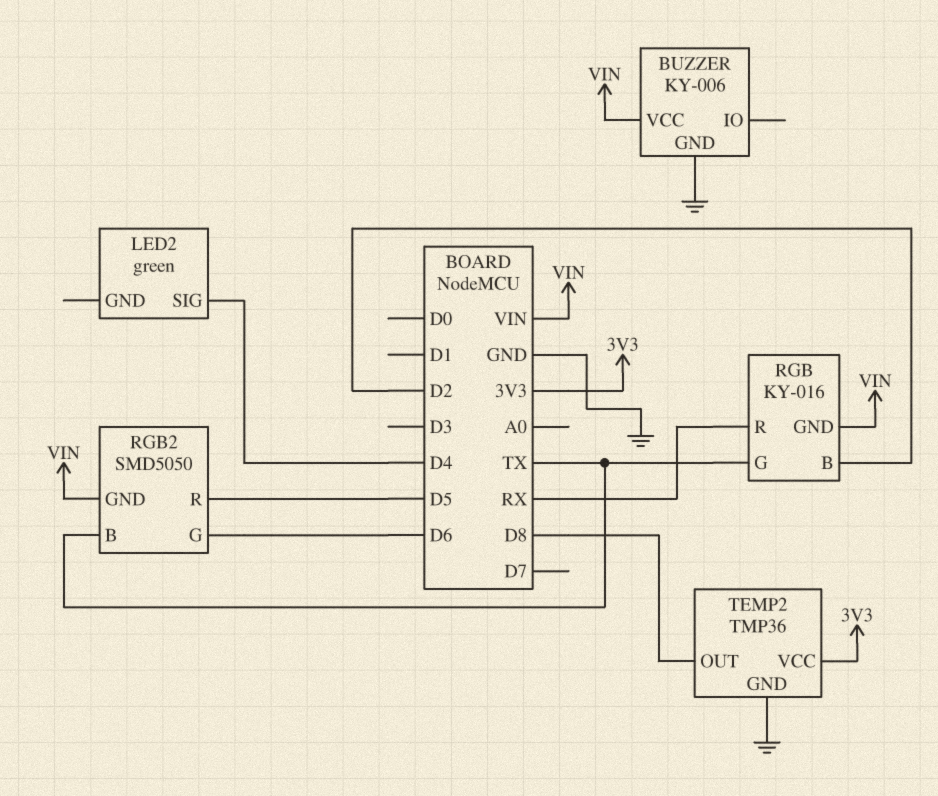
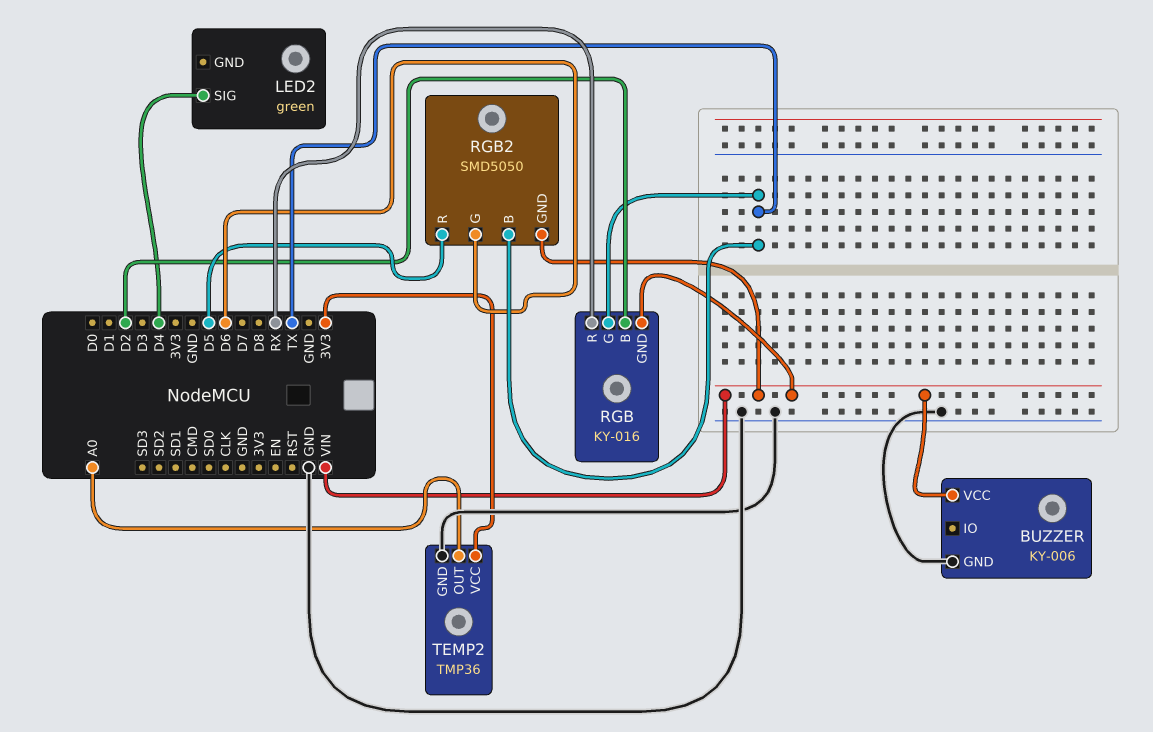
TEMP2 pin OUT: D8 -> A0

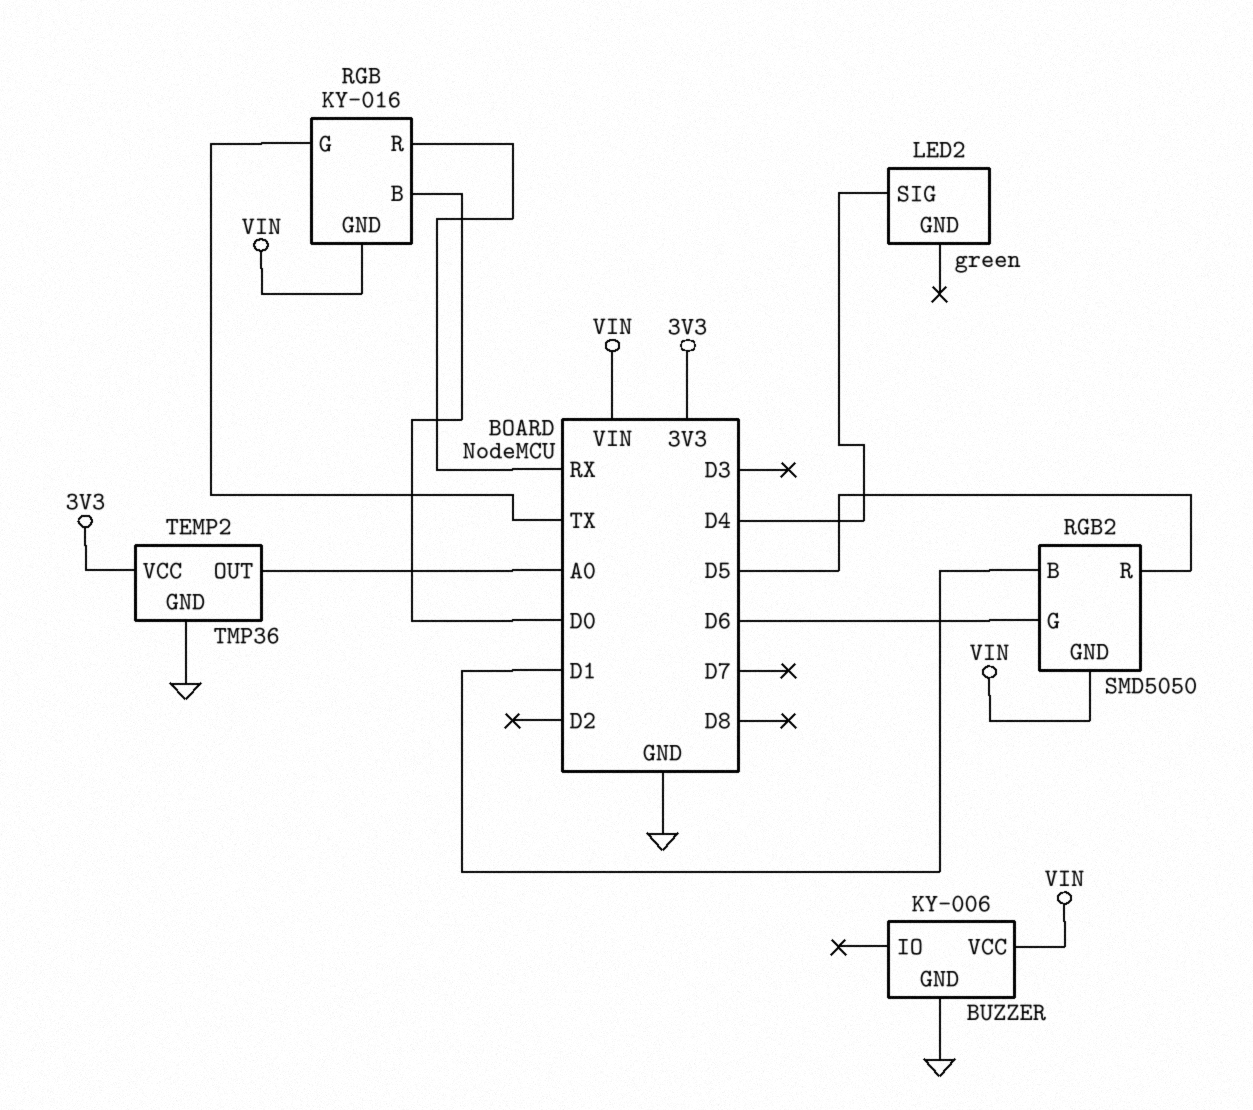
RGB pin B: D2 -> D0
RGB2 pin B: TX -> D1

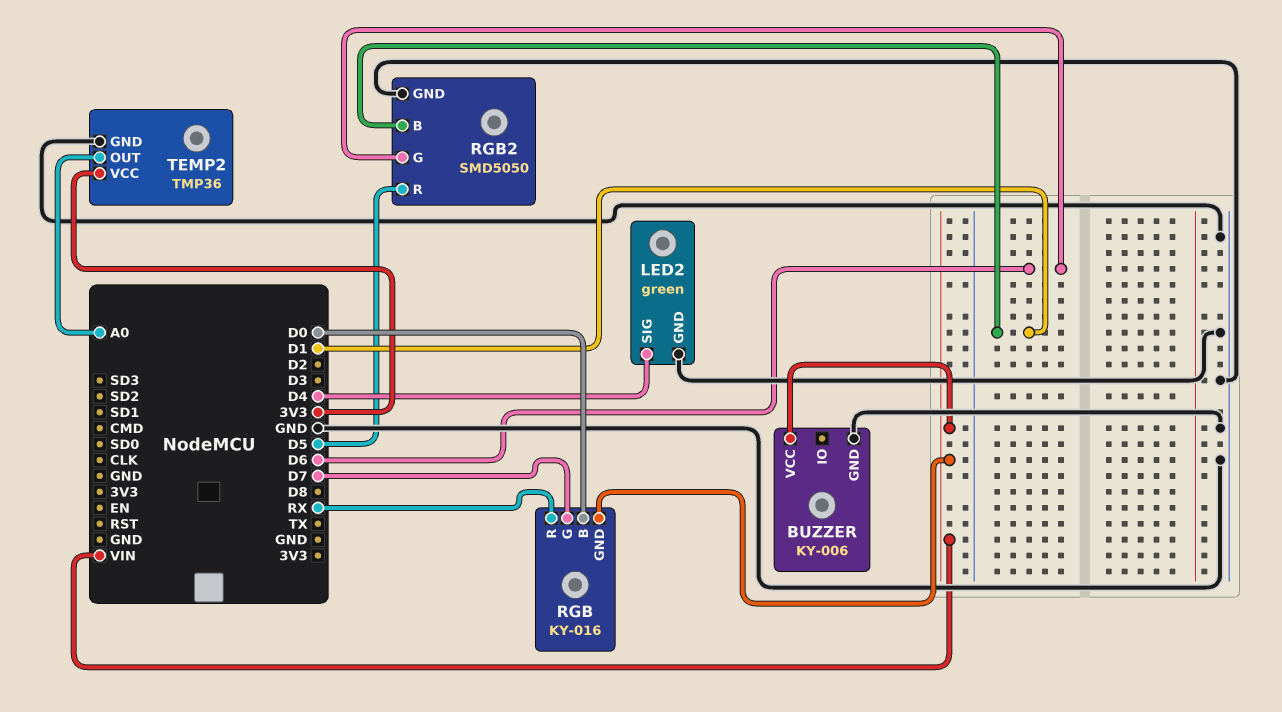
LED2 pin GND: none -> GND
RGB pin G: TX -> D7
RGB2 pin GND: VIN -> GND

